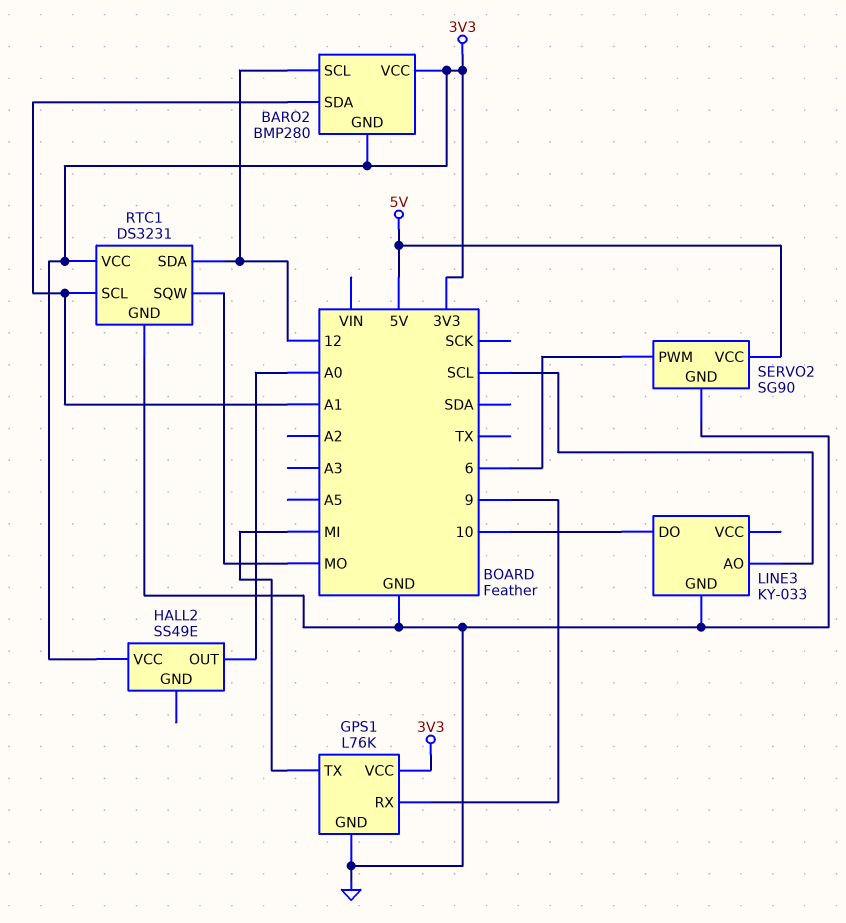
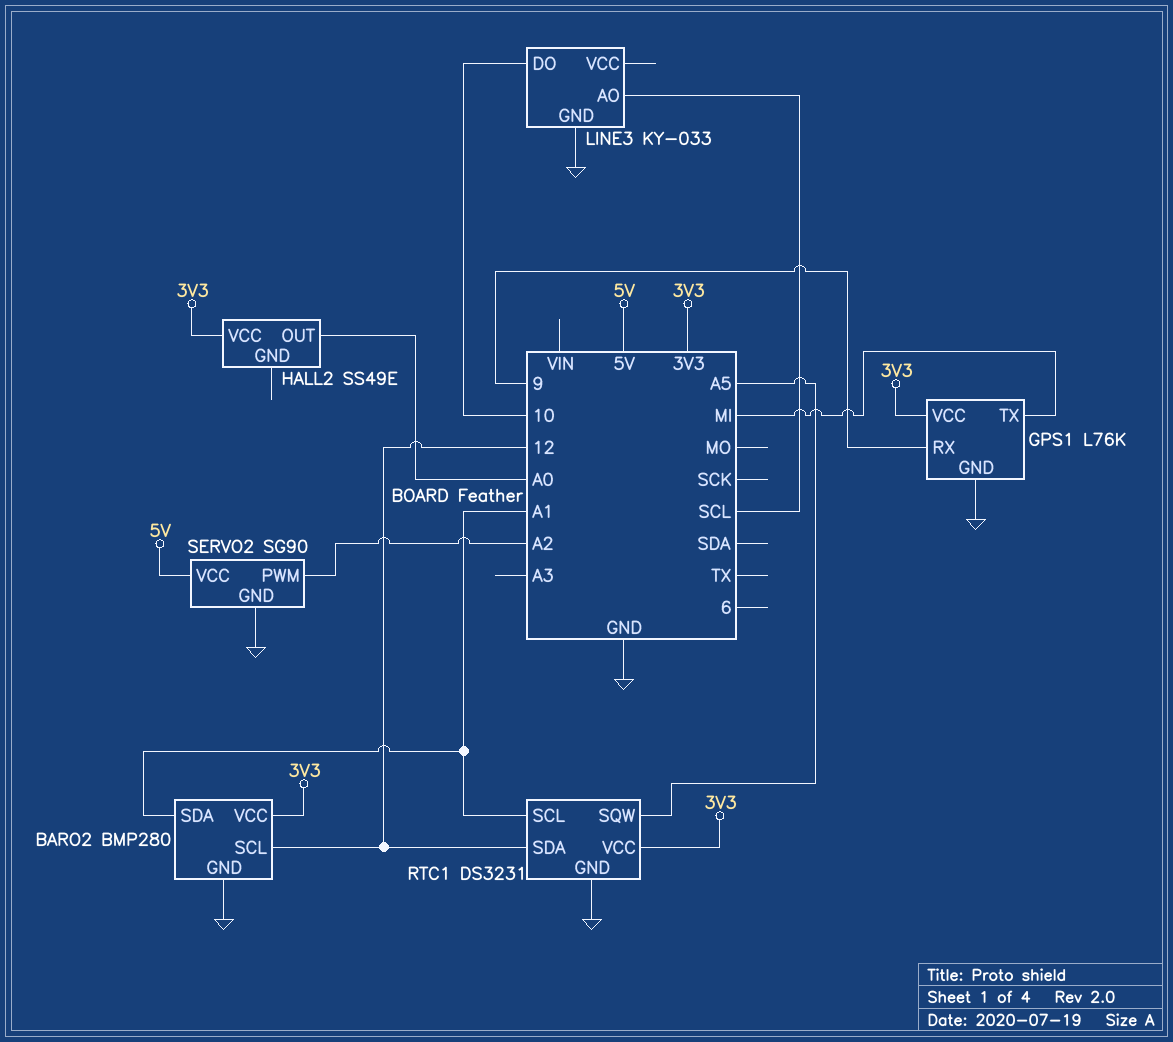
BARO2 pin GND: 3V3 -> GND
RTC1 pin SQW: MO -> A5
SERVO2 pin PWM: 6 -> A2

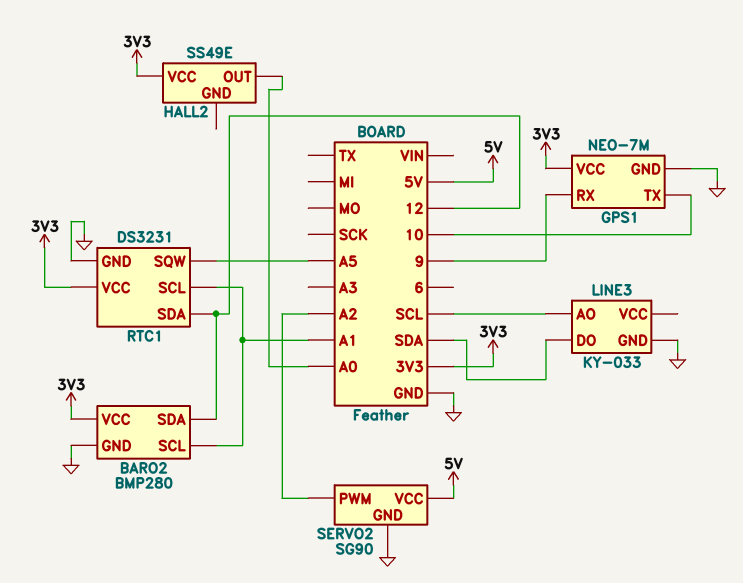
BARO2 pin SCL: 12 -> A1
BARO2 pin SDA: A1 -> 12
GPS1: L76K -> NEO-7M
GPS1 pin TX: MI -> 10
LINE3 pin DO: 10 -> SDA

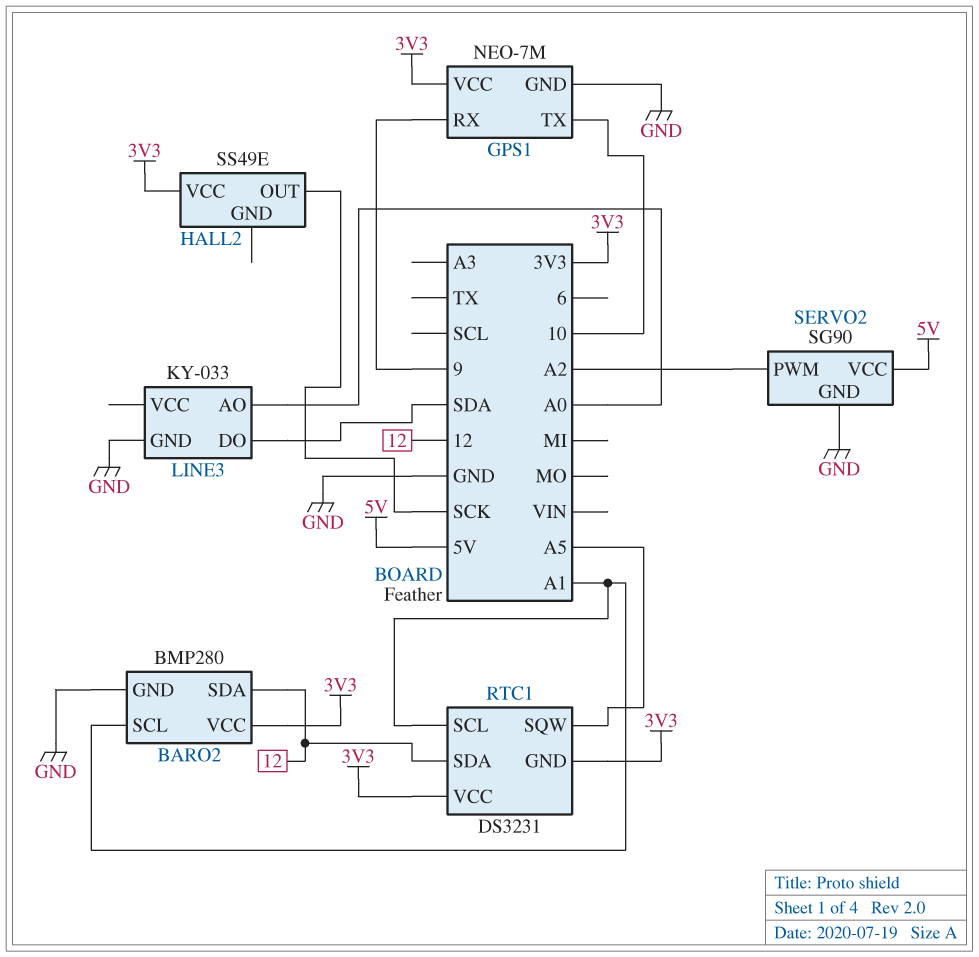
HALL2 pin OUT: A0 -> SCK
LINE3 pin AO: SCL -> A0
RTC1 pin GND: GND -> 3V3

